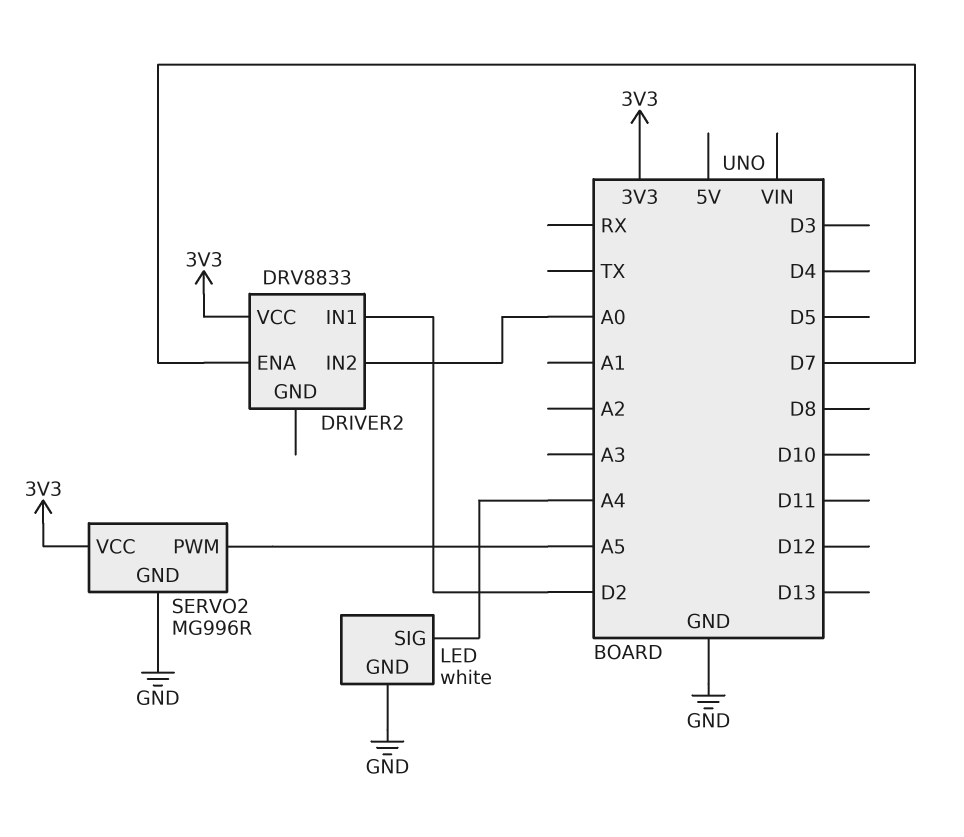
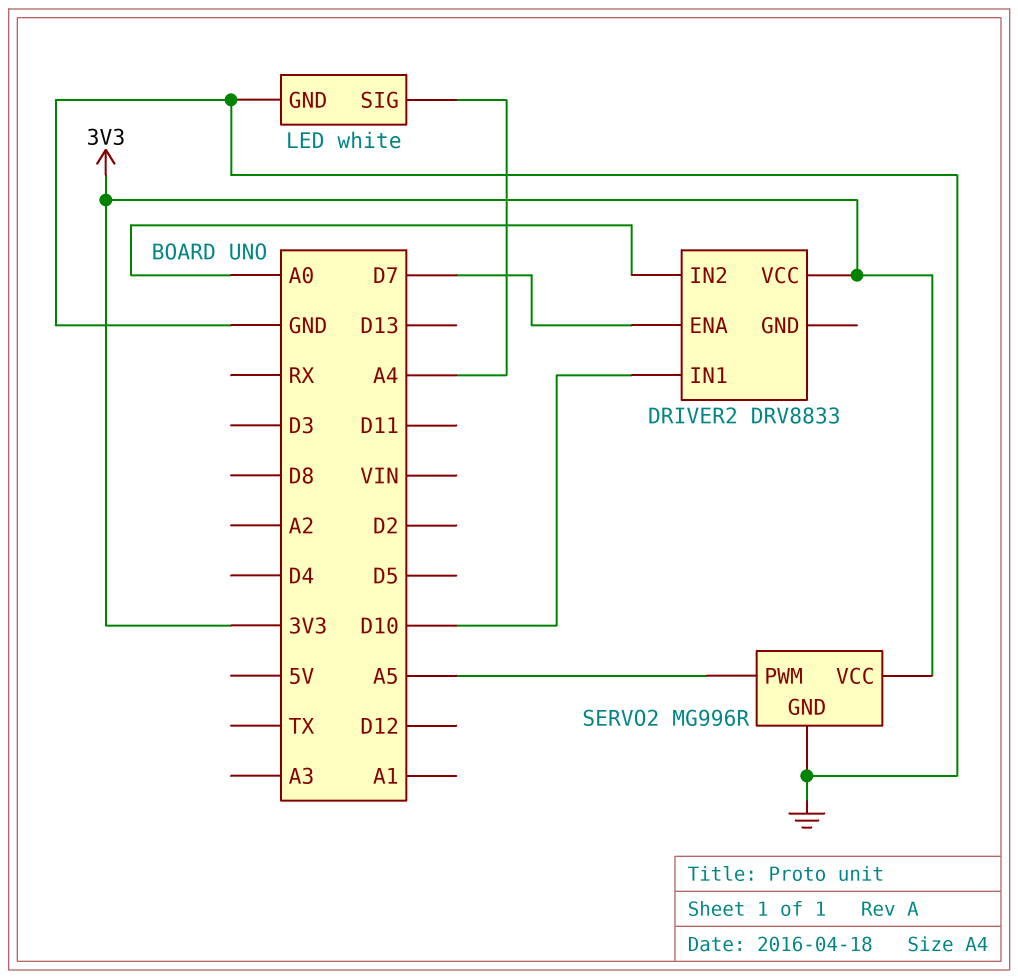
DRIVER2 pin IN1: D2 -> D10

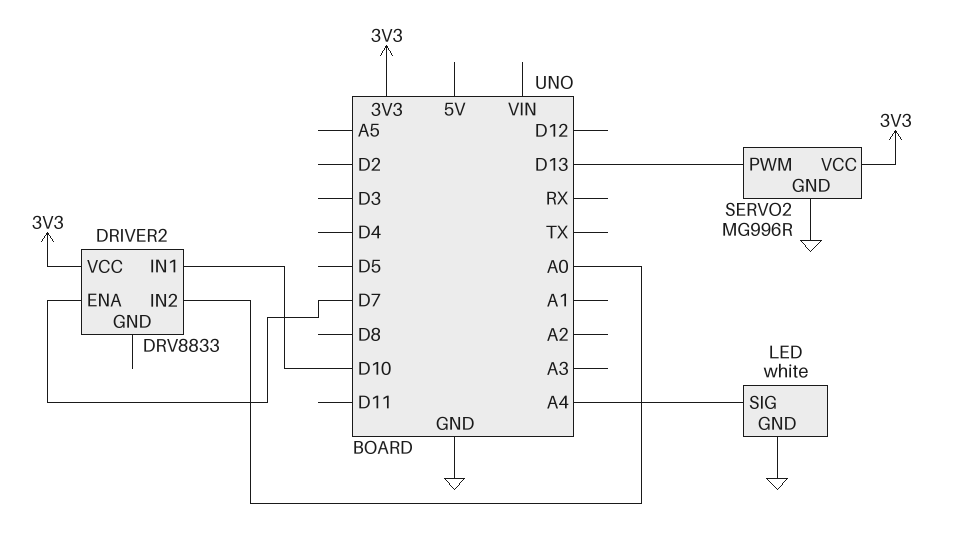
SERVO2 pin PWM: A5 -> D13

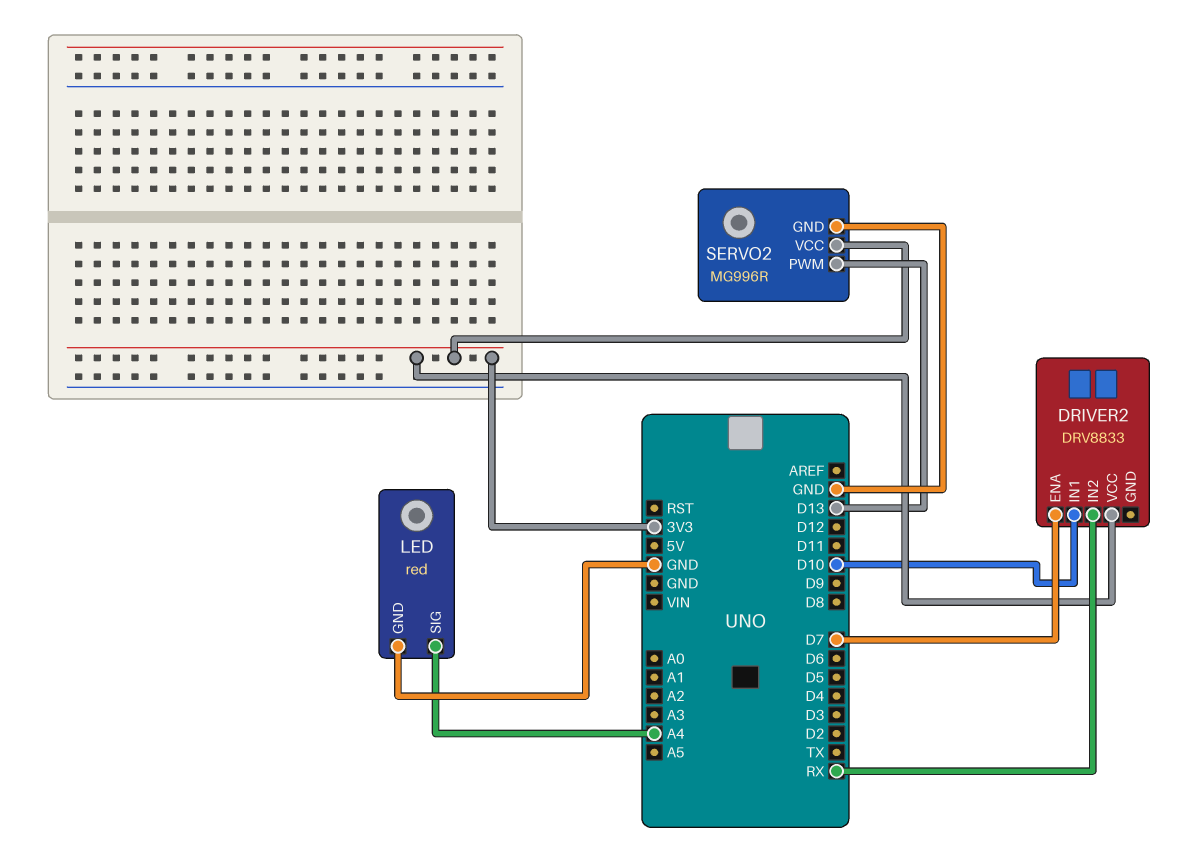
DRIVER2 pin IN2: A0 -> RX
LED: white -> red

